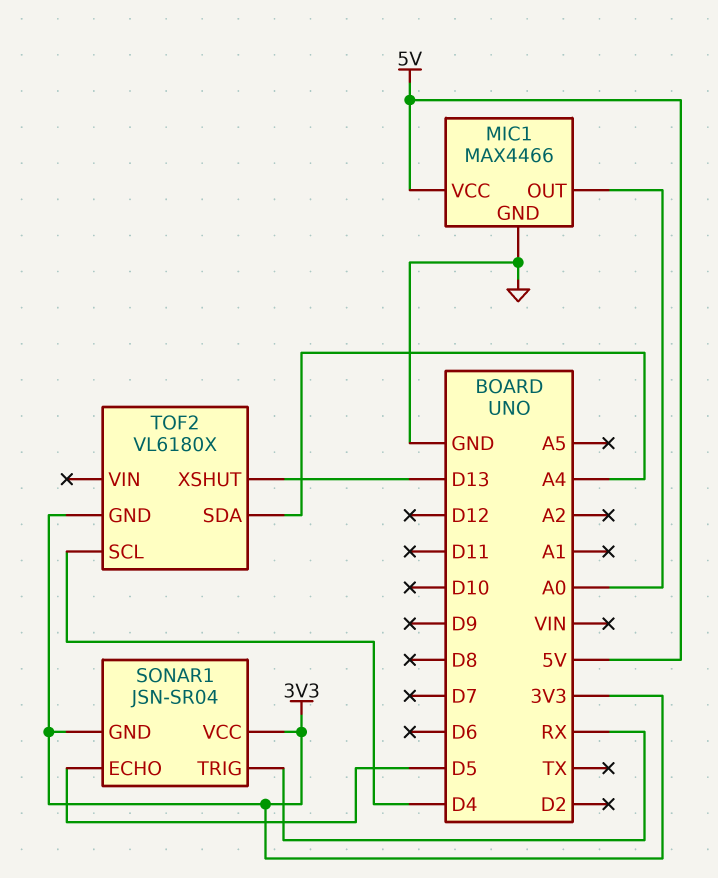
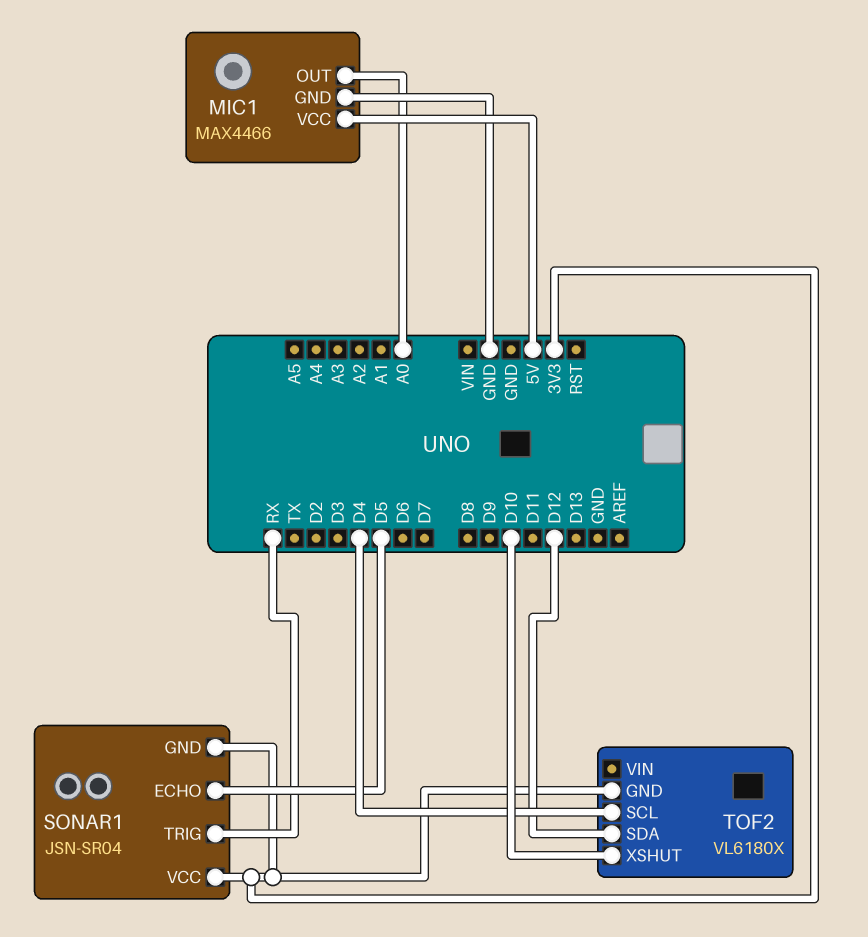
TOF2 pin SDA: A4 -> D12
TOF2 pin XSHUT: D13 -> D10

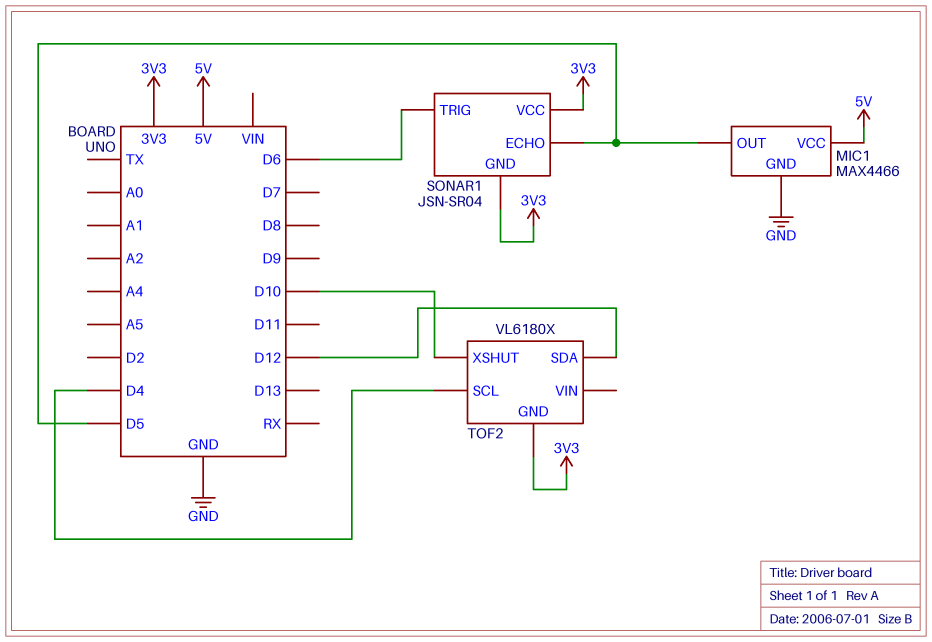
MIC1 pin OUT: A0 -> D5
SONAR1 pin TRIG: RX -> D6

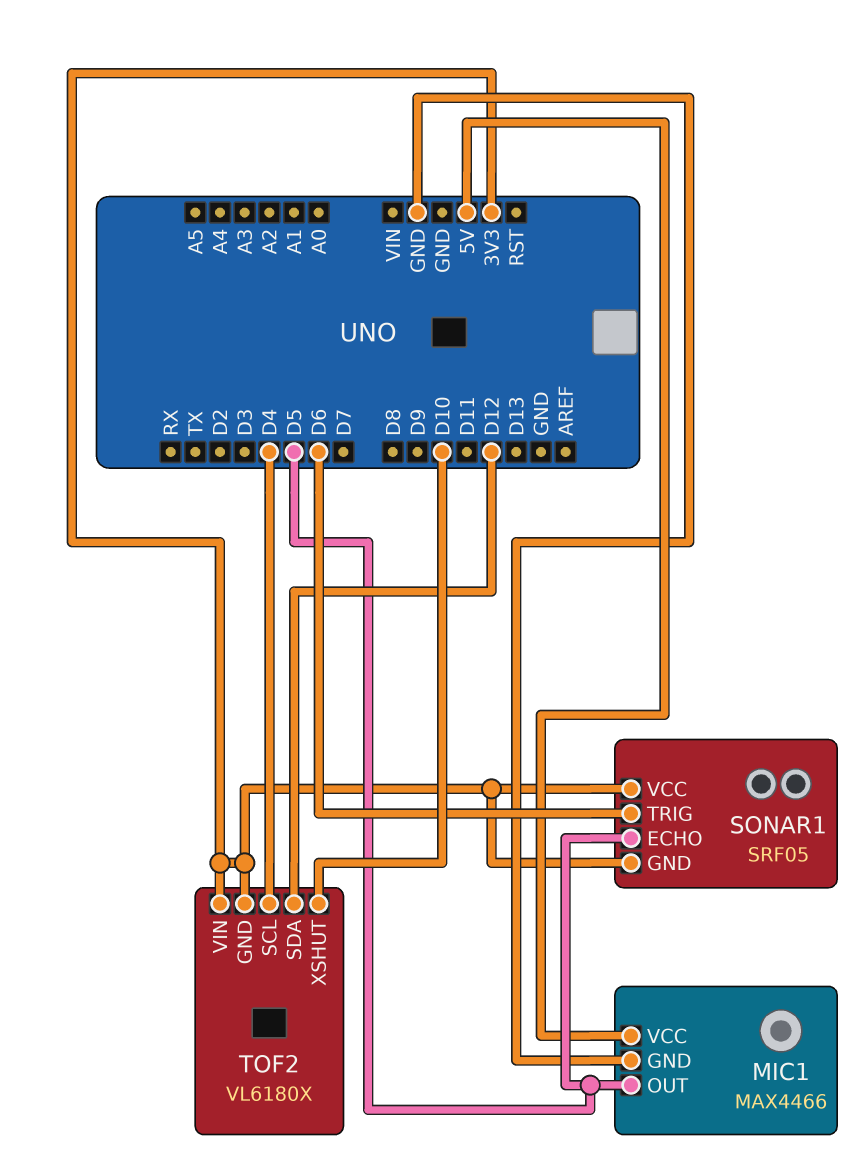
SONAR1: JSN-SR04 -> SRF05
TOF2 pin VIN: none -> 3V3

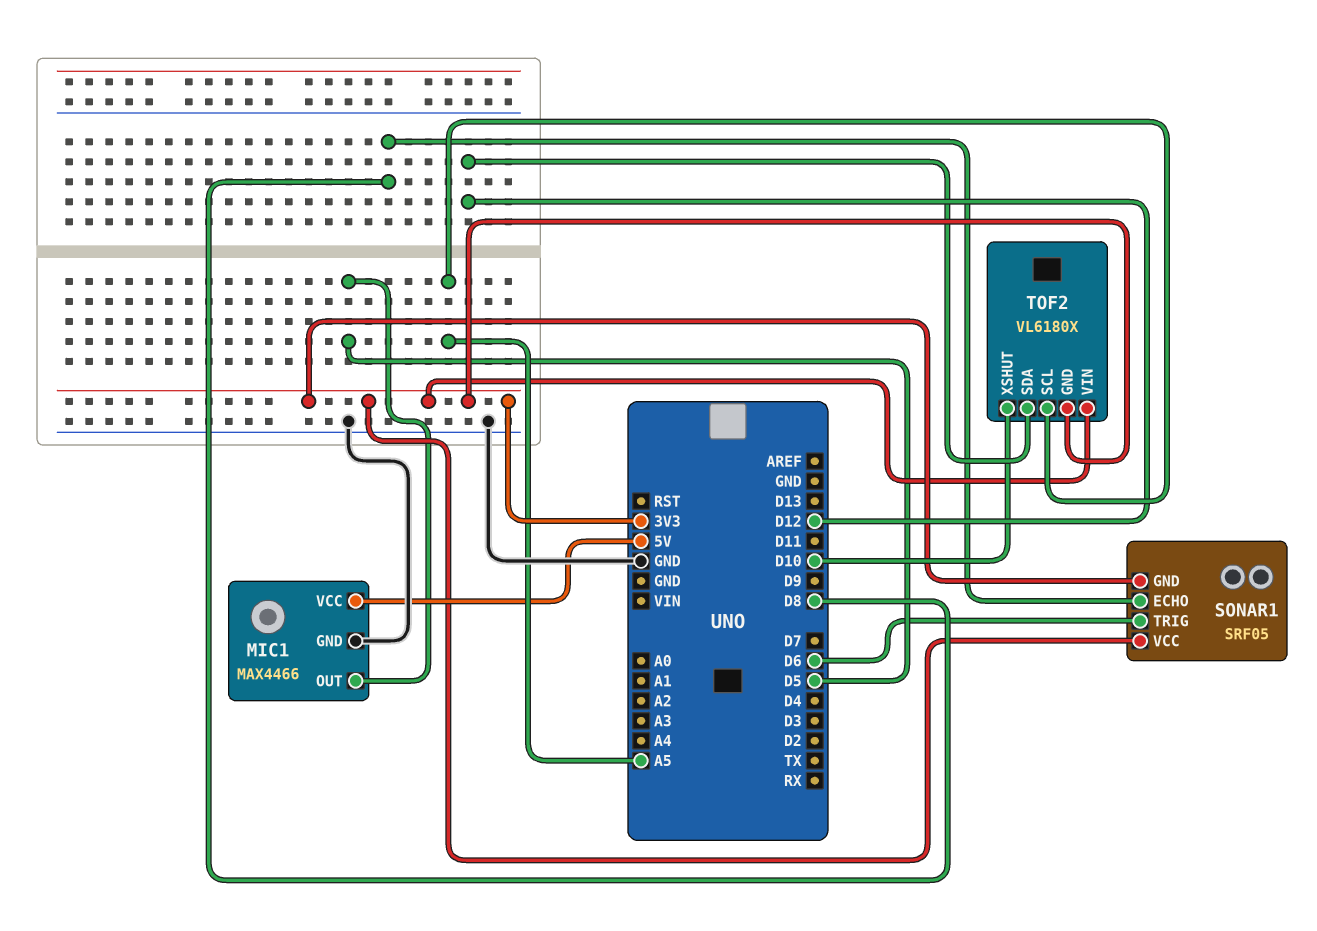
SONAR1 pin ECHO: D5 -> D8
TOF2 pin SCL: D4 -> A5

